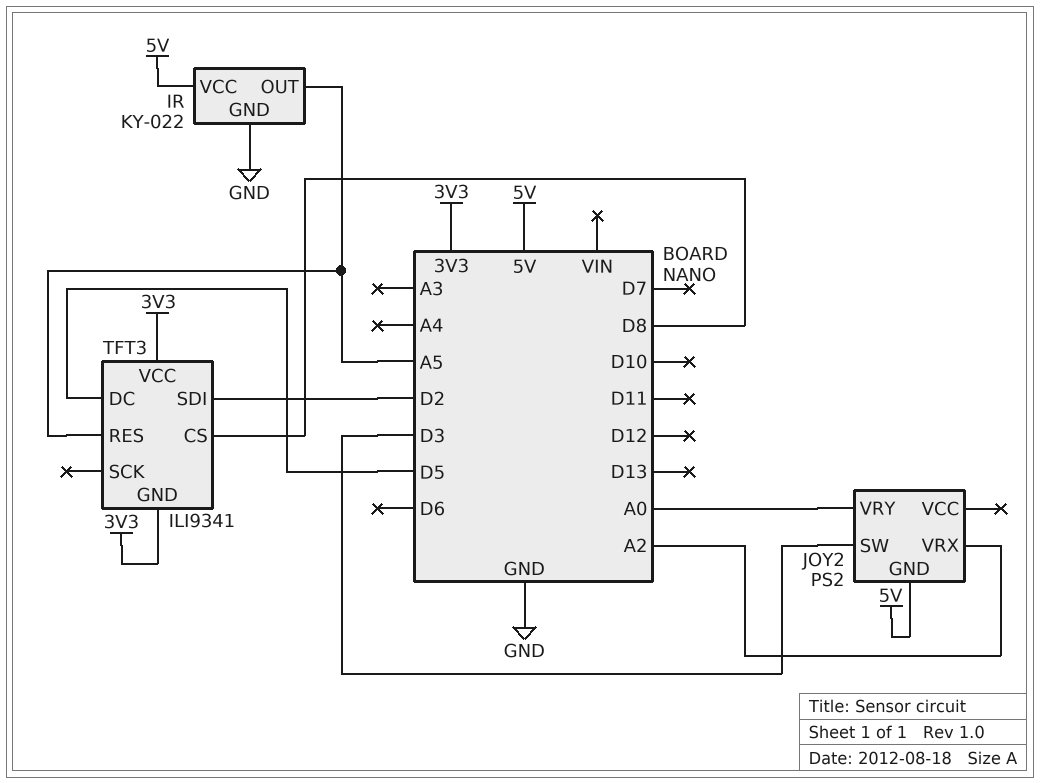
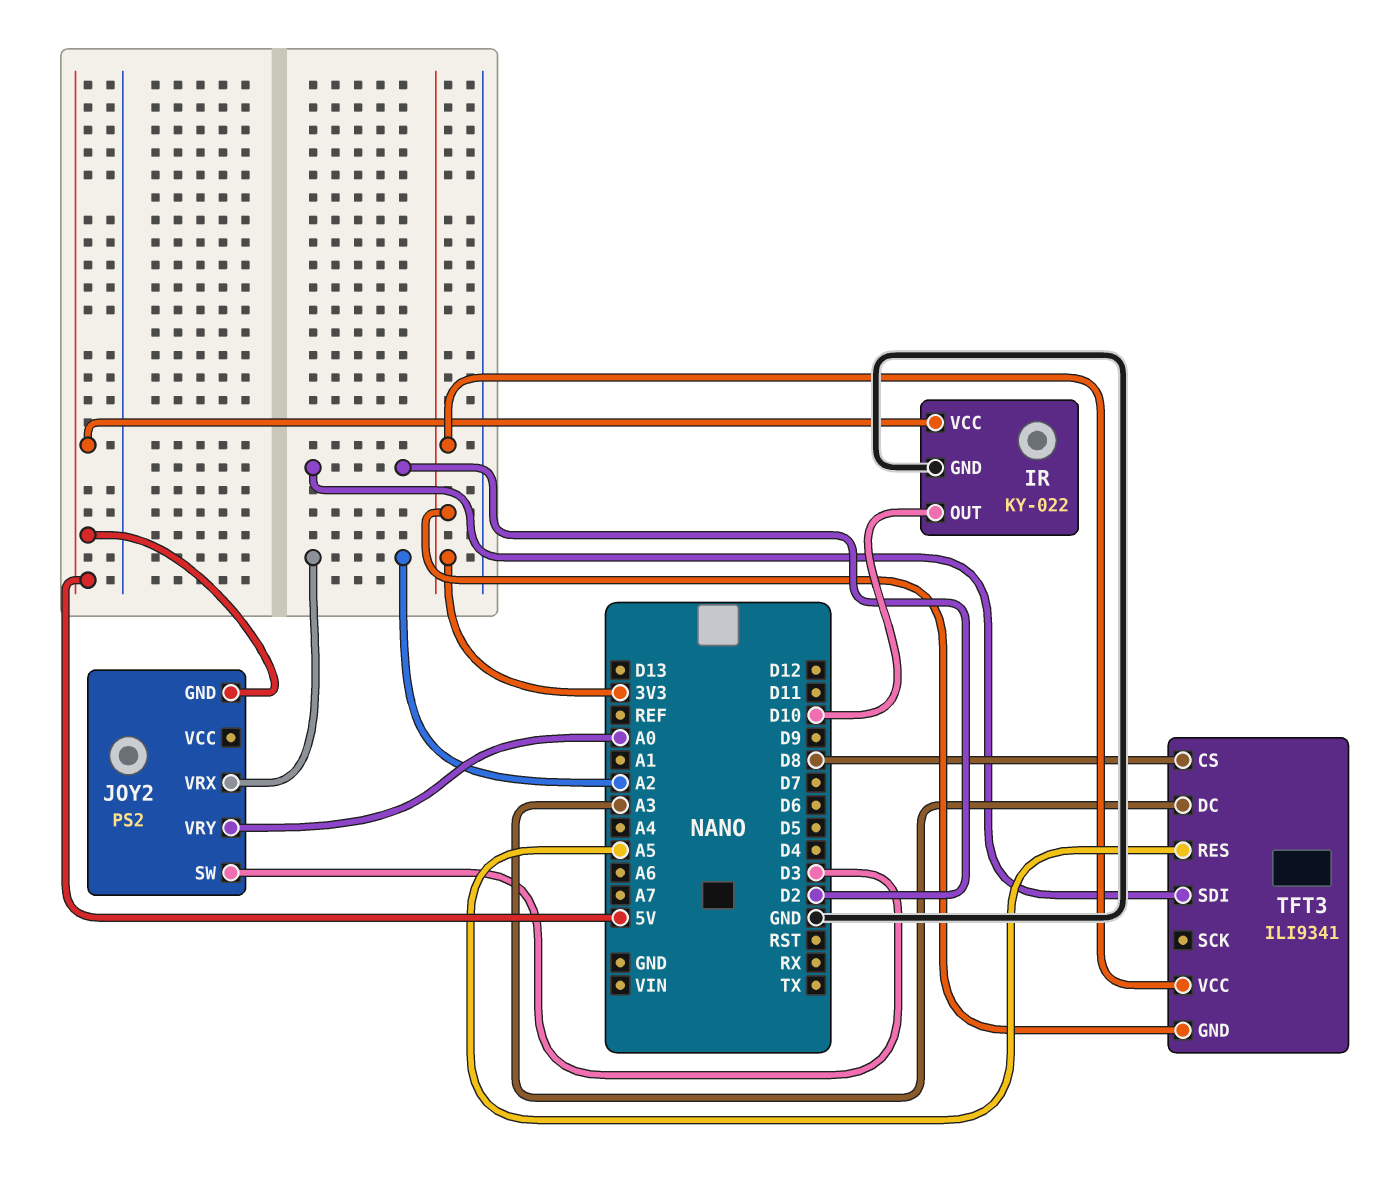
IR pin OUT: A5 -> D10
TFT3 pin DC: D5 -> A3

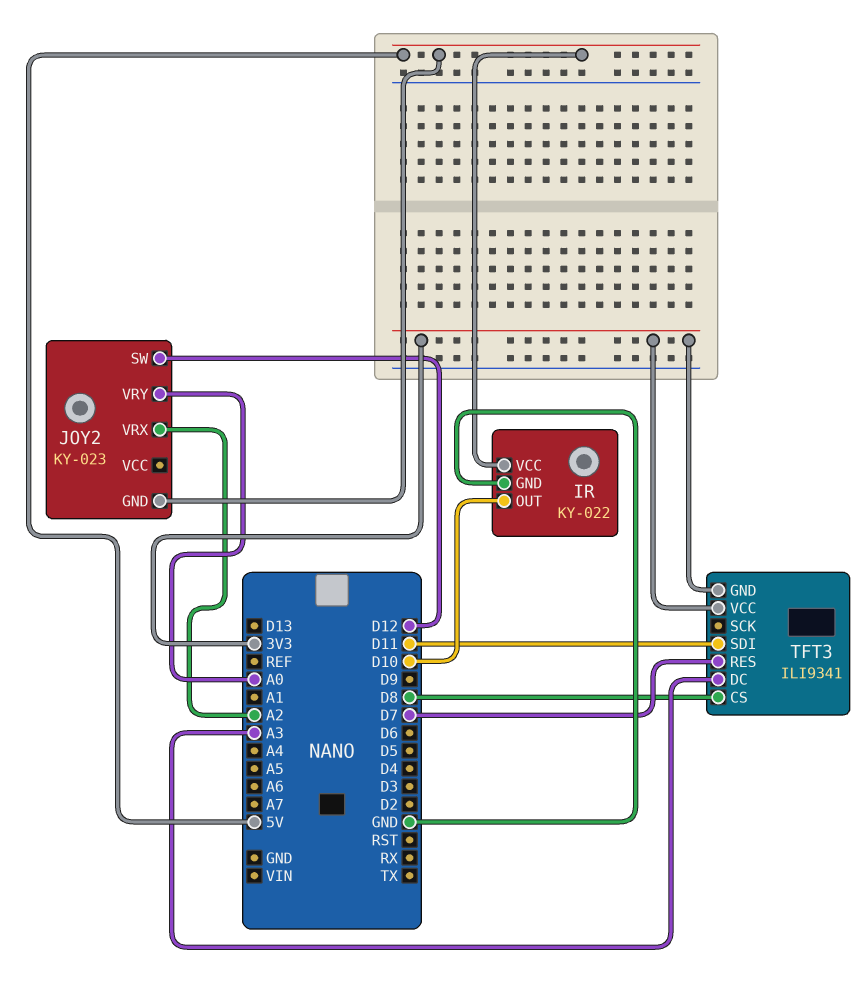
JOY2: PS2 -> KY-023
JOY2 pin SW: D3 -> D12
TFT3 pin RES: A5 -> D7
TFT3 pin SDI: D2 -> D11

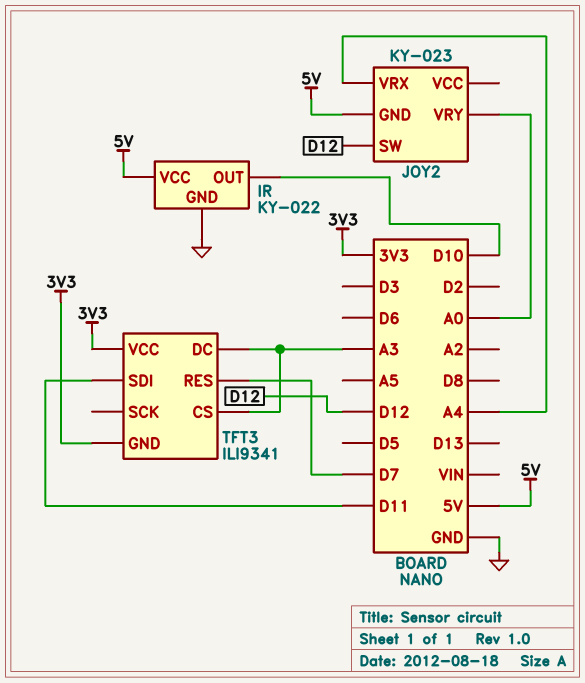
JOY2 pin VRX: A2 -> A4
TFT3 pin CS: D8 -> A3

